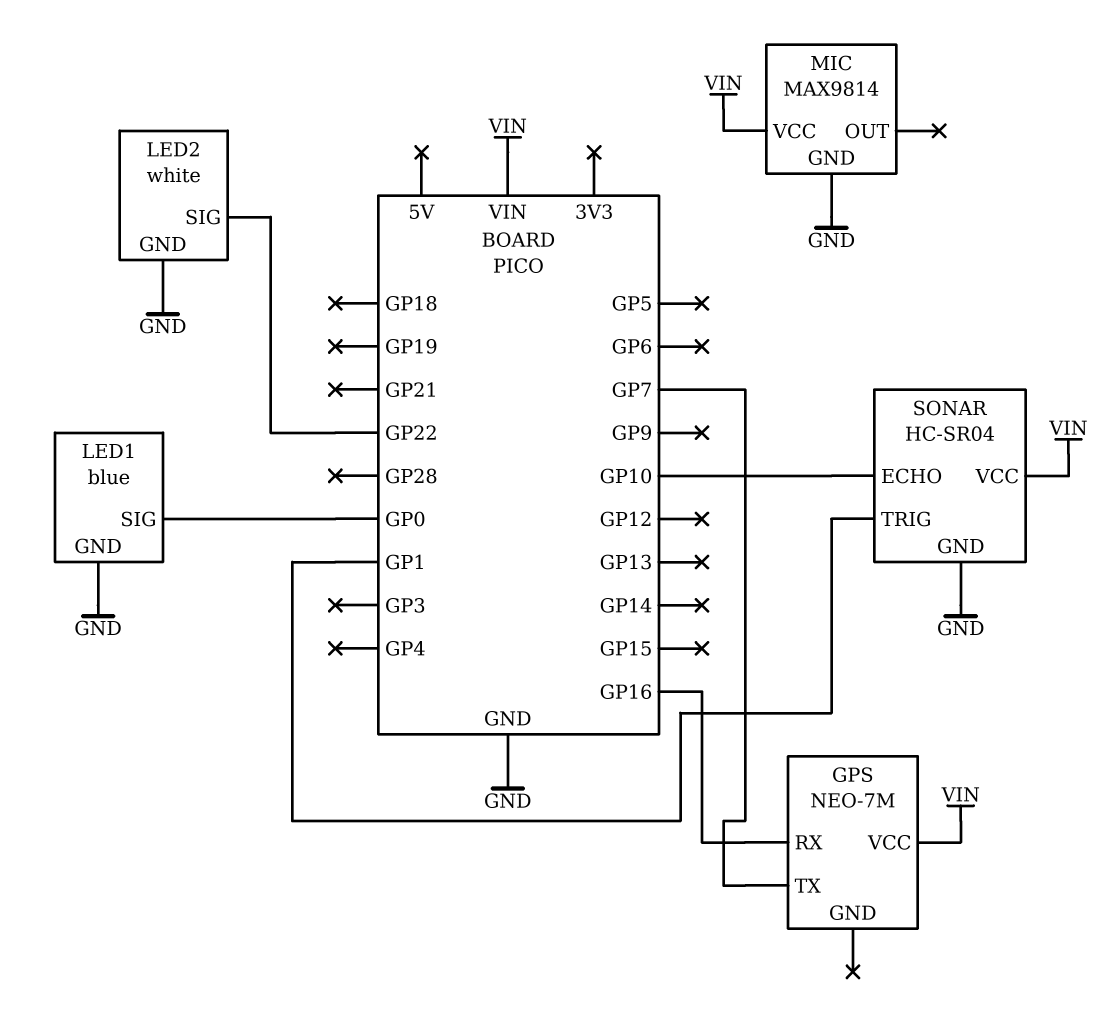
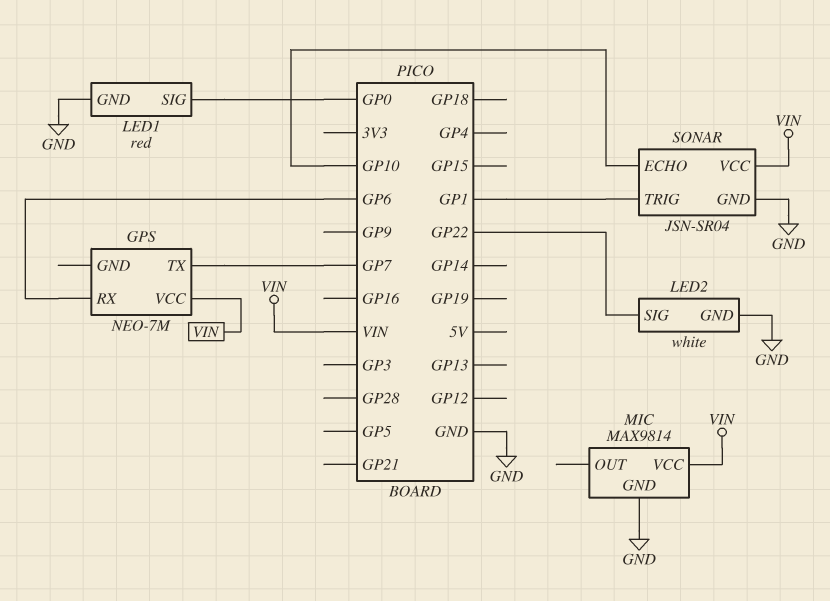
GPS pin RX: GP16 -> GP6
LED1: blue -> red
SONAR: HC-SR04 -> JSN-SR04

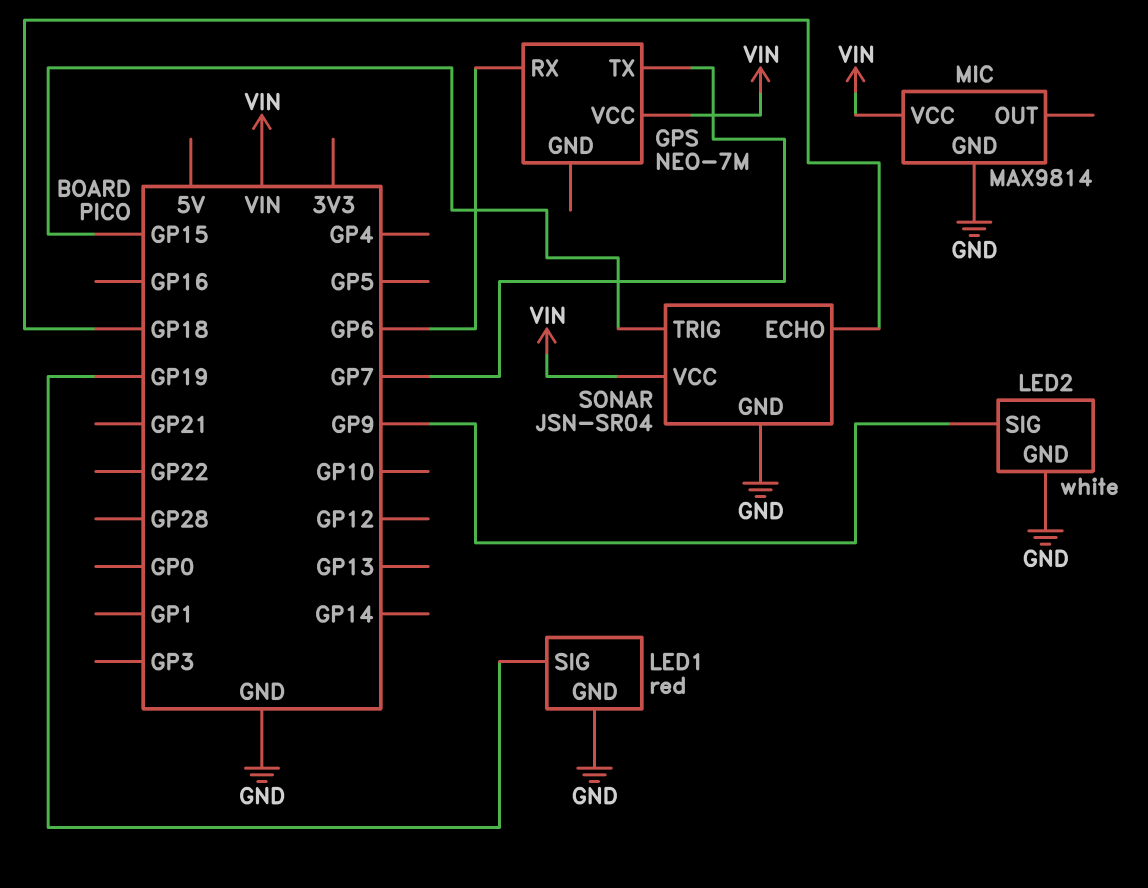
LED1 pin SIG: GP0 -> GP19
LED2 pin SIG: GP22 -> GP9
SONAR pin ECHO: GP10 -> GP18
SONAR pin TRIG: GP1 -> GP15

